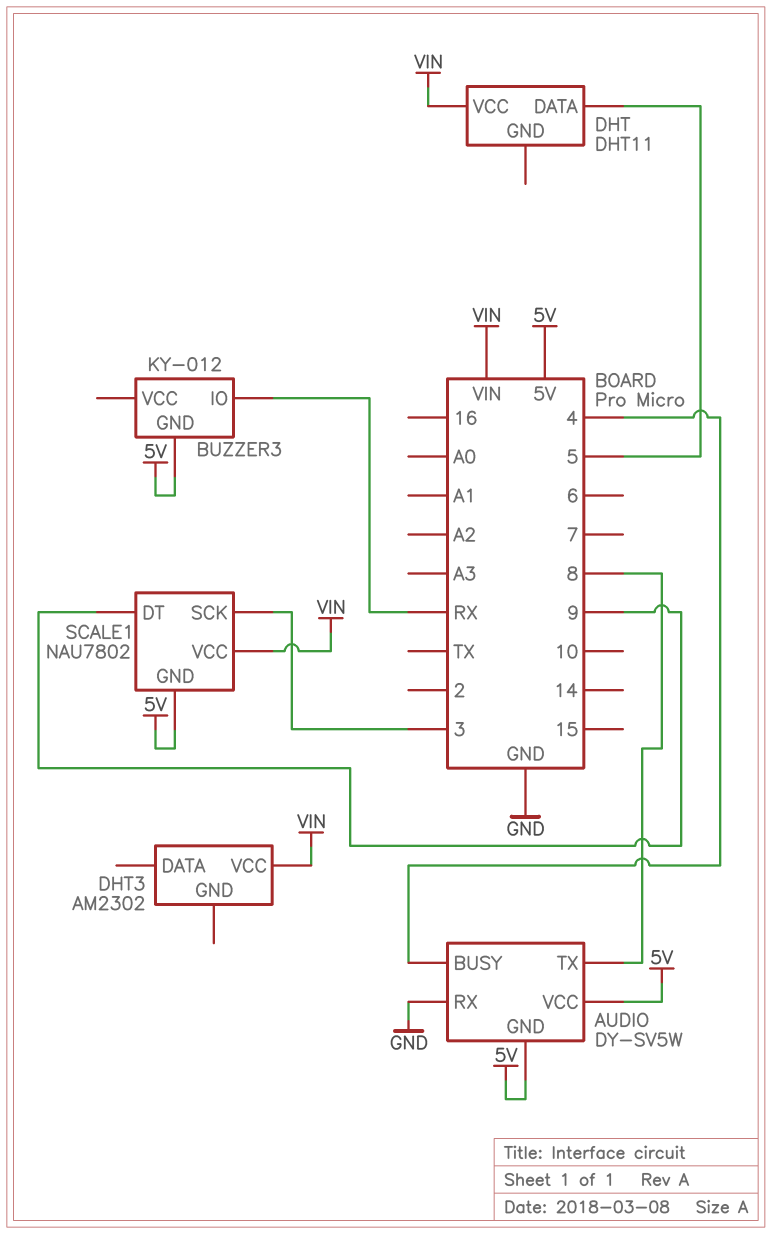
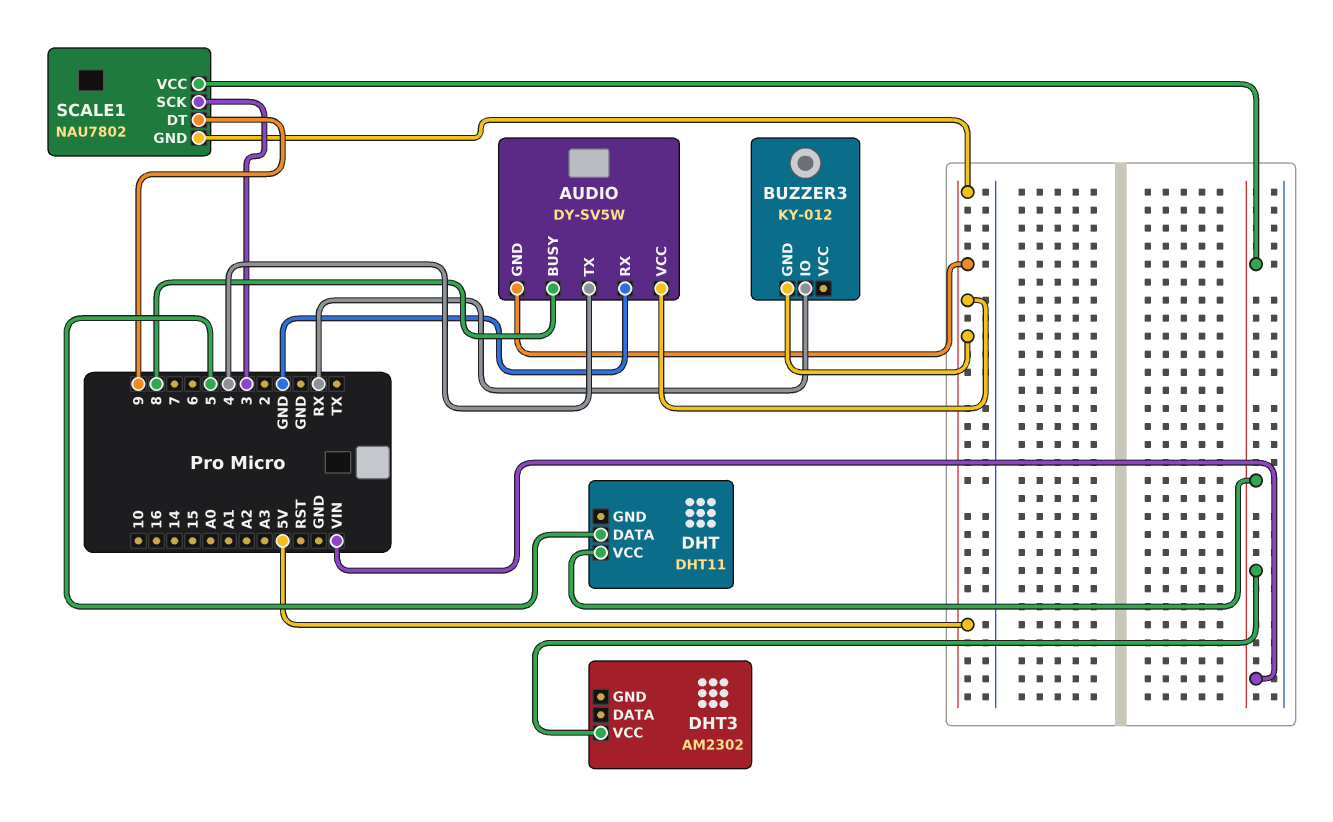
AUDIO pin BUSY: 4 -> 8
AUDIO pin TX: 8 -> 4

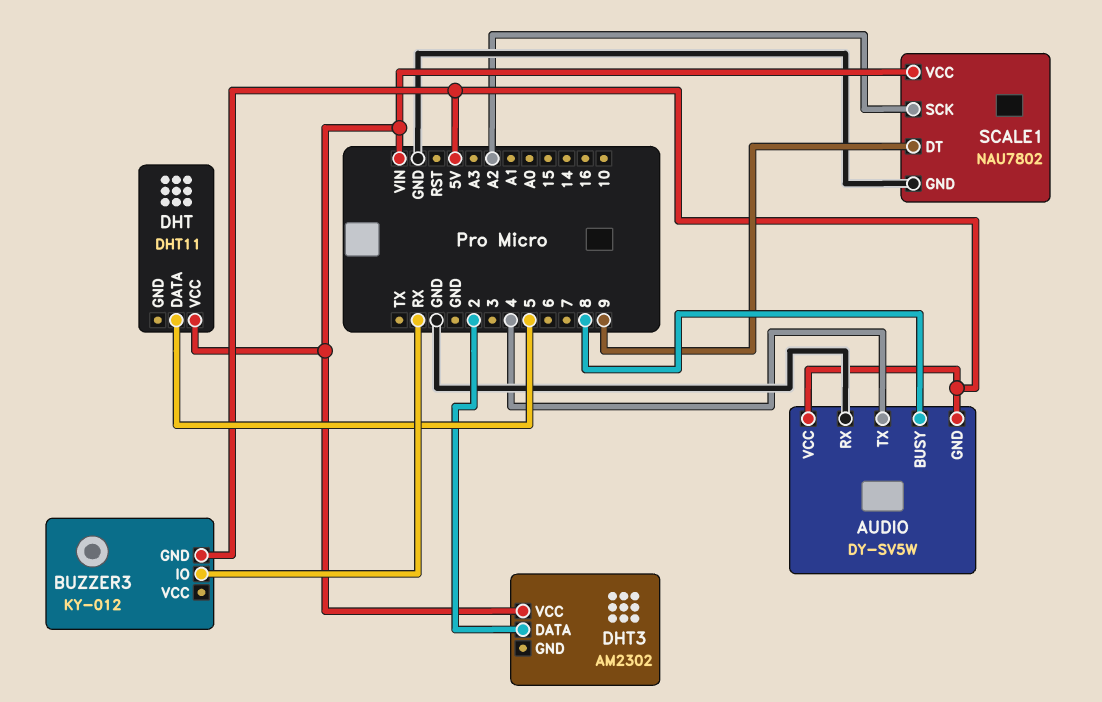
DHT3 pin DATA: none -> 2
SCALE1 pin GND: 5V -> GND
SCALE1 pin SCK: 3 -> A2

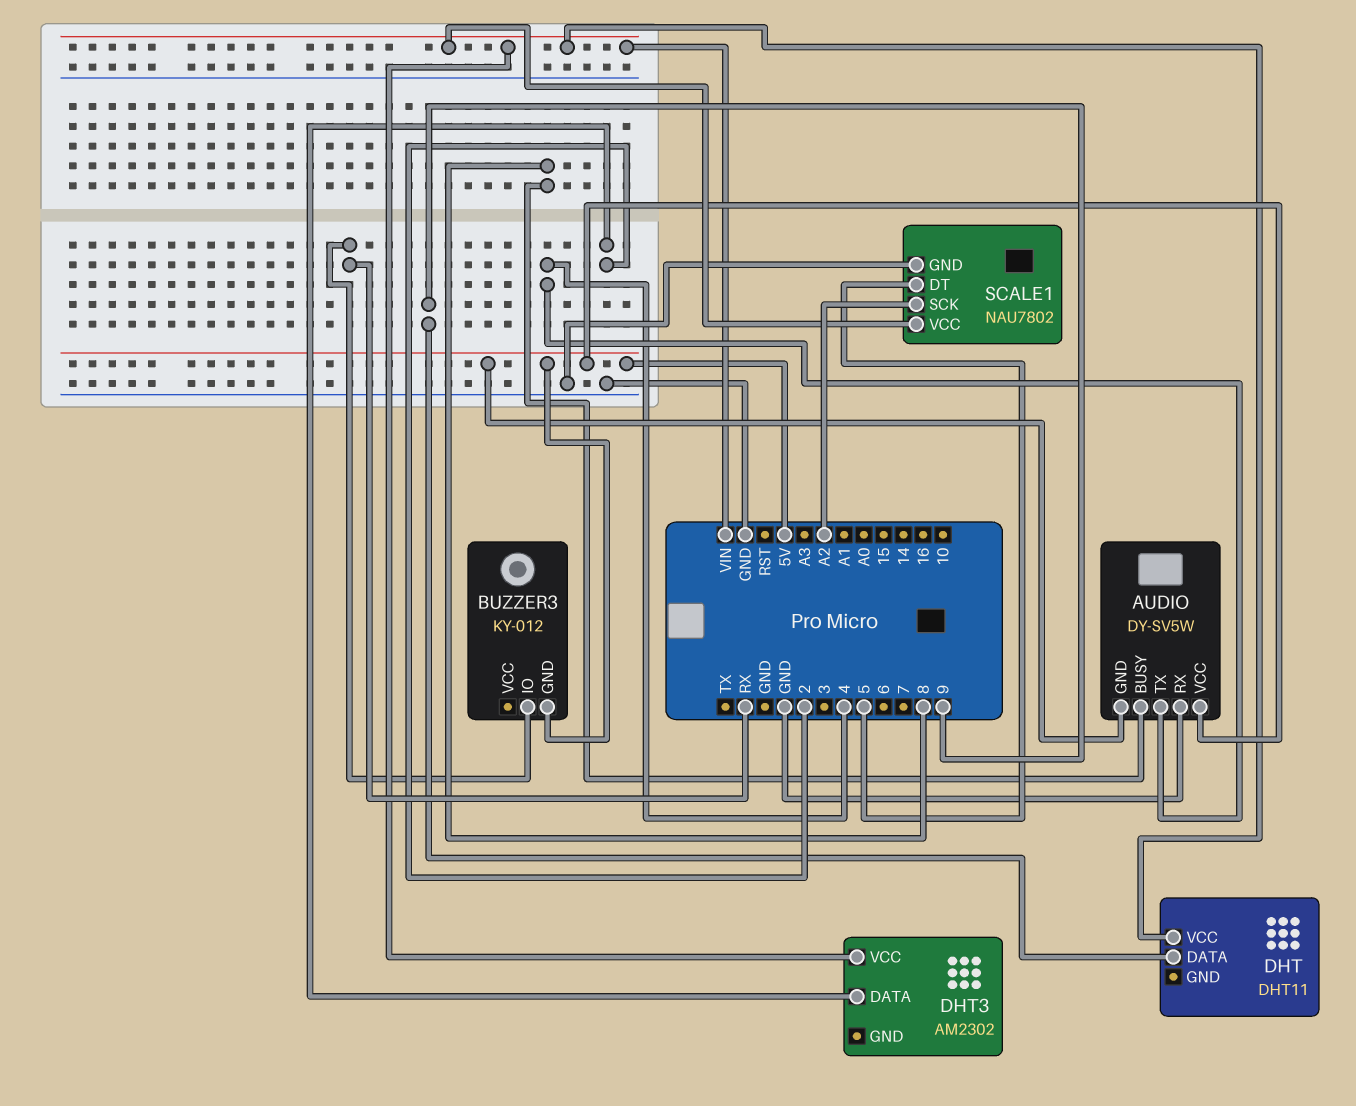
DHT pin DATA: 5 -> 9
SCALE1 pin DT: 9 -> 5

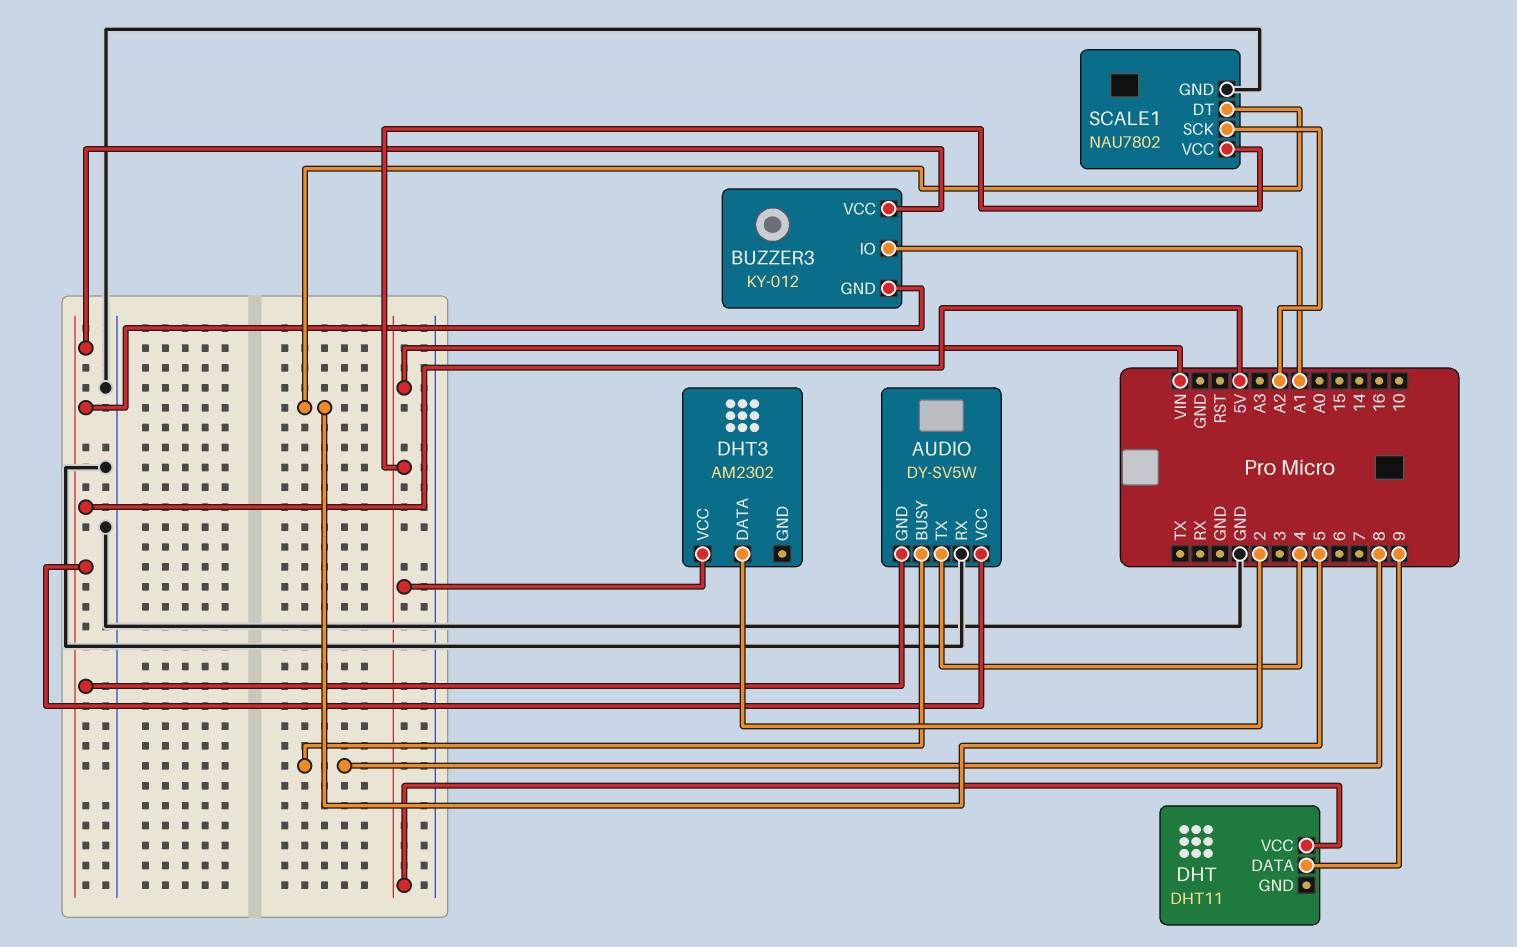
BUZZER3 pin IO: RX -> A1
BUZZER3 pin VCC: none -> 5V

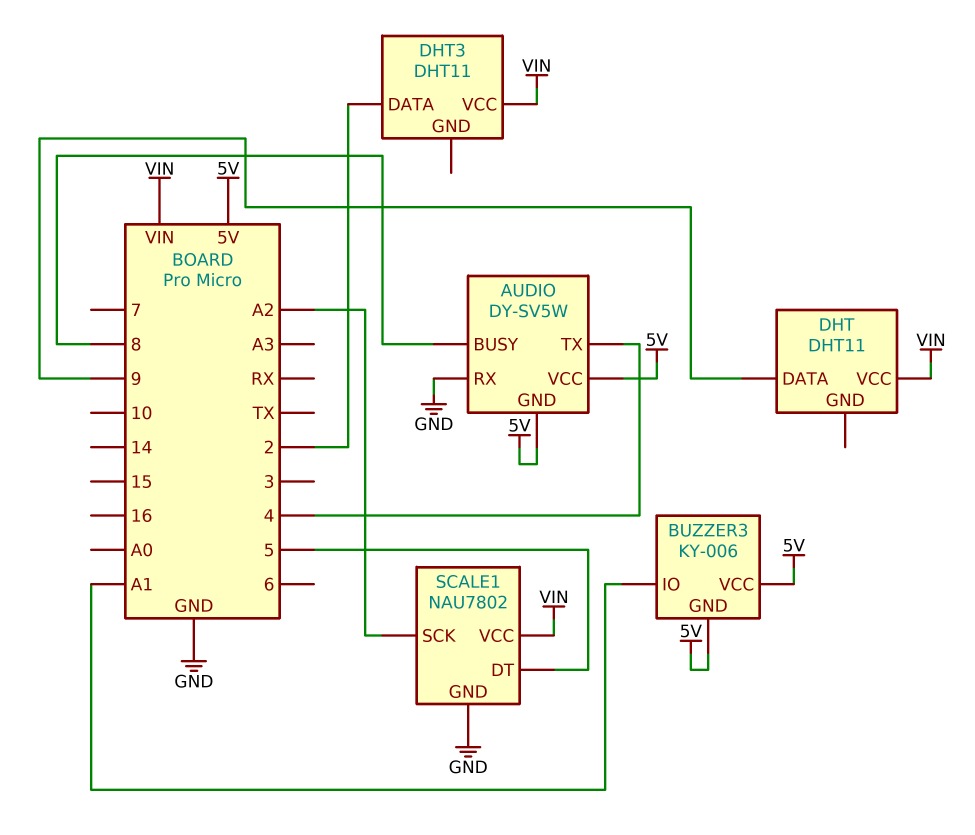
BUZZER3: KY-012 -> KY-006
DHT3: AM2302 -> DHT11

